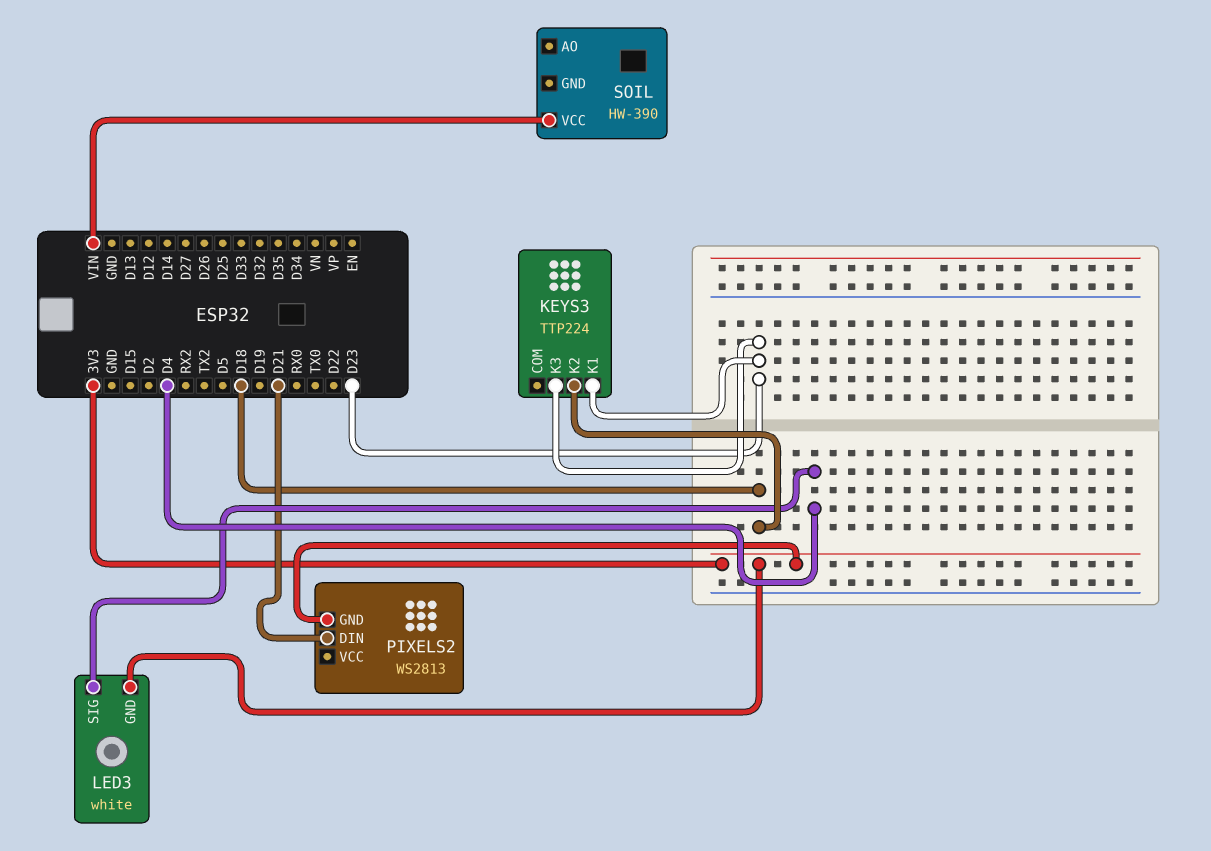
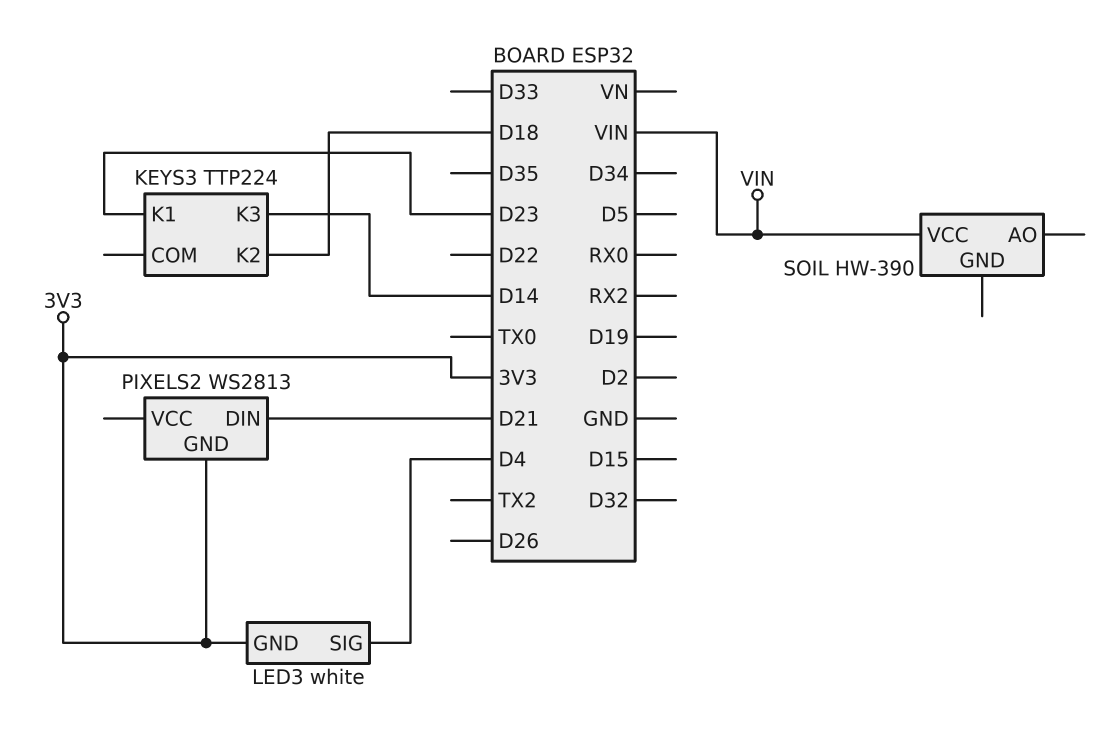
KEYS3 pin K3: D23 -> D14

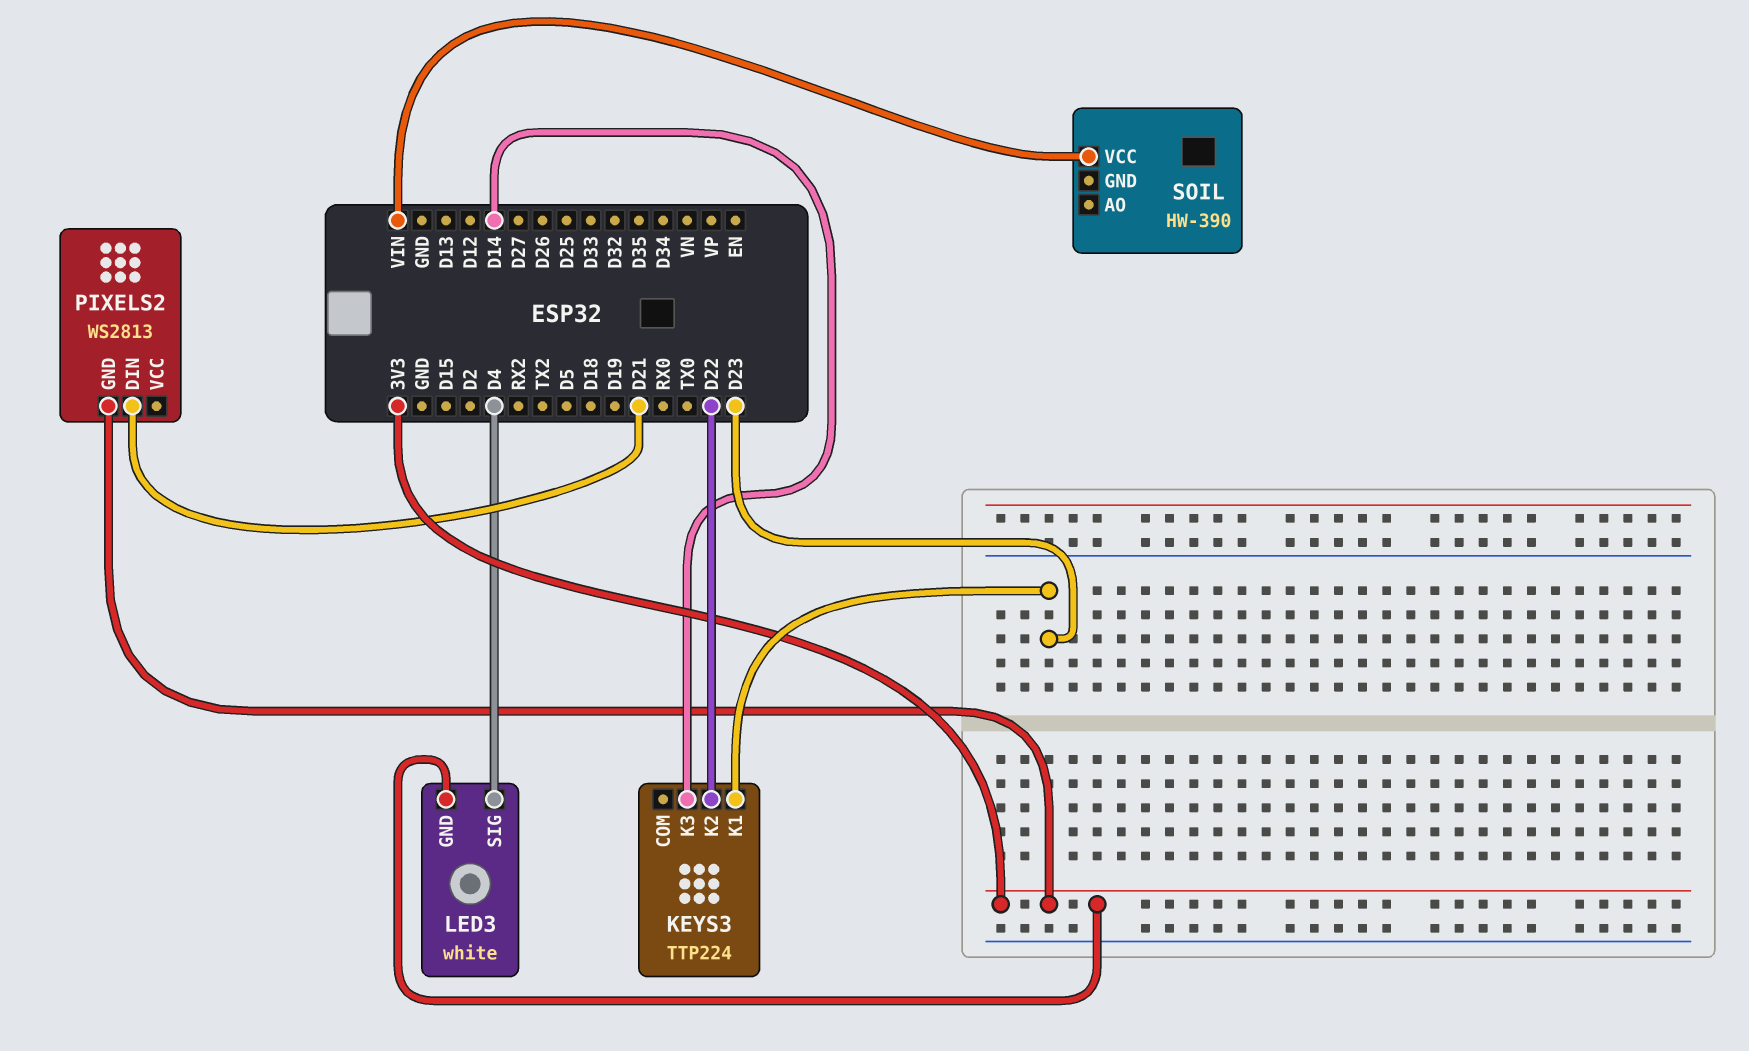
KEYS3 pin K2: D18 -> D22

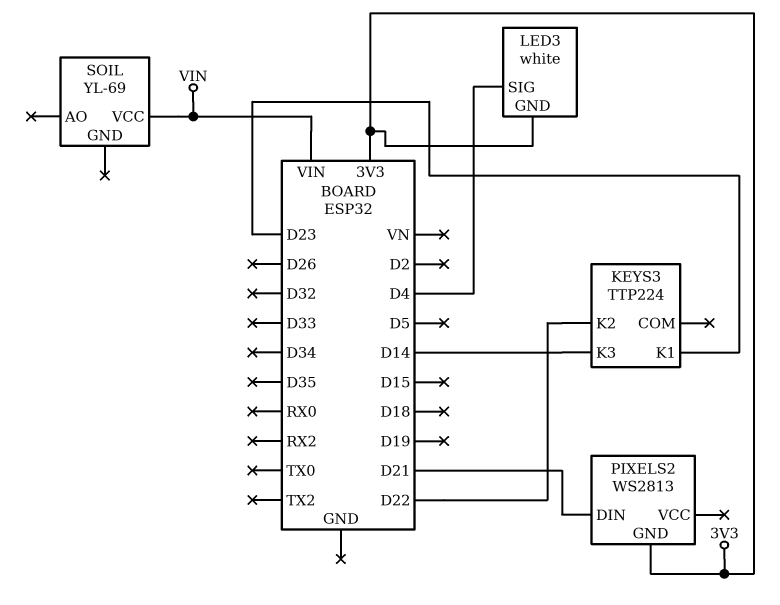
SOIL: HW-390 -> YL-69

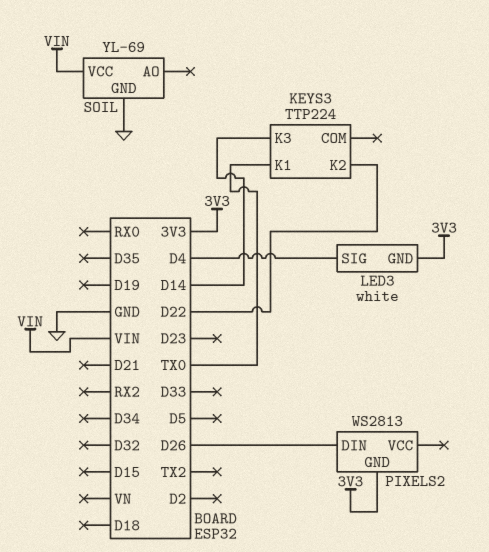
KEYS3 pin K1: D23 -> TX0
PIXELS2 pin DIN: D21 -> D26
SOIL pin GND: none -> GND

